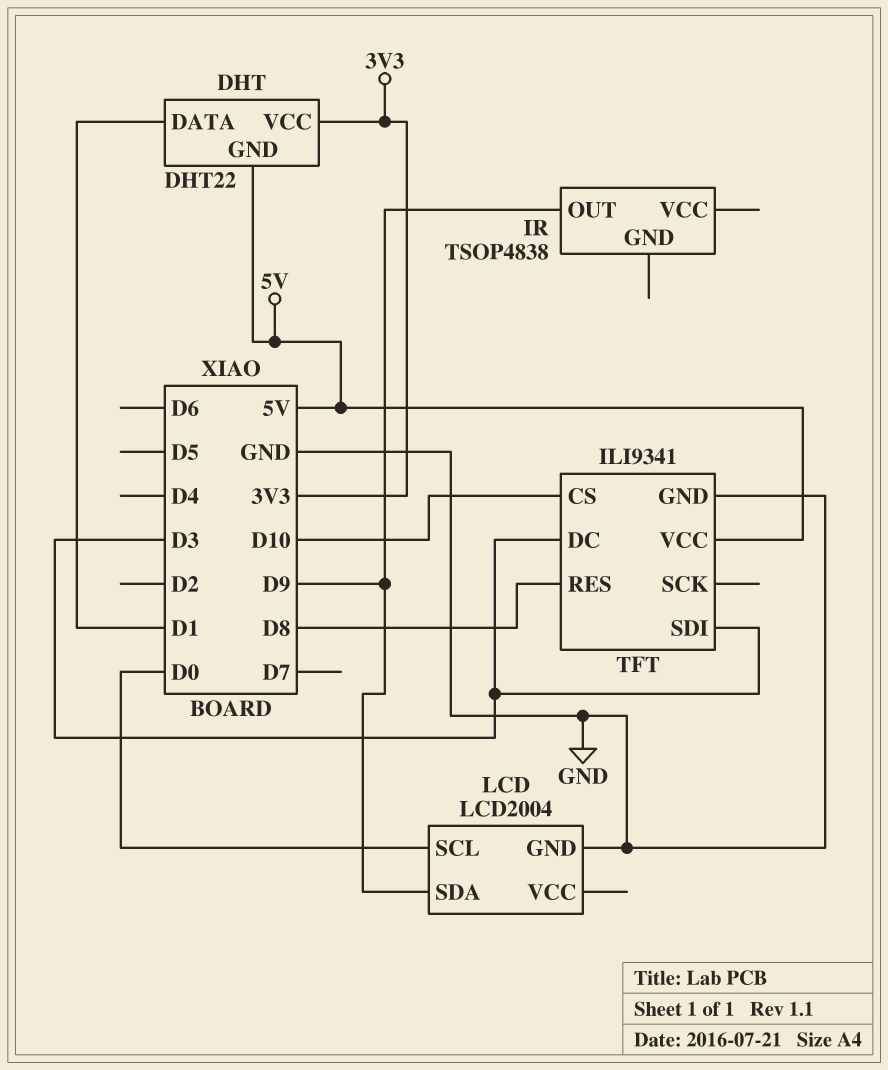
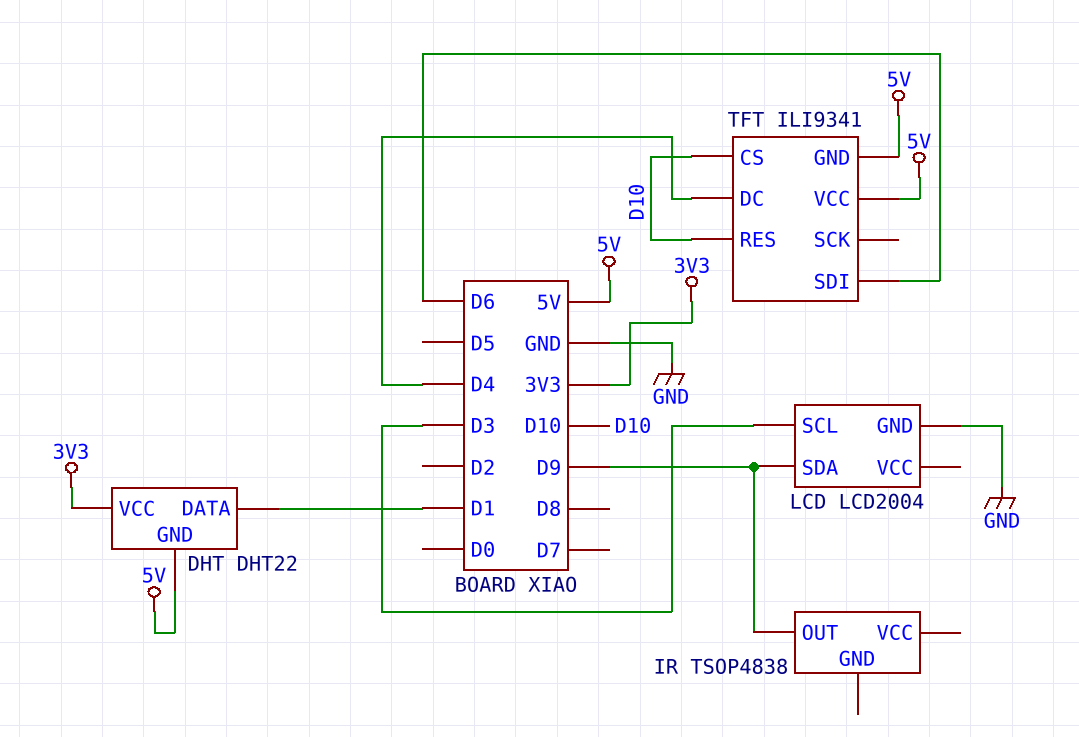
LCD pin SCL: D0 -> D3
TFT pin DC: D3 -> D4
TFT pin GND: GND -> 5V
TFT pin RES: D8 -> D10
TFT pin SDI: D3 -> D6

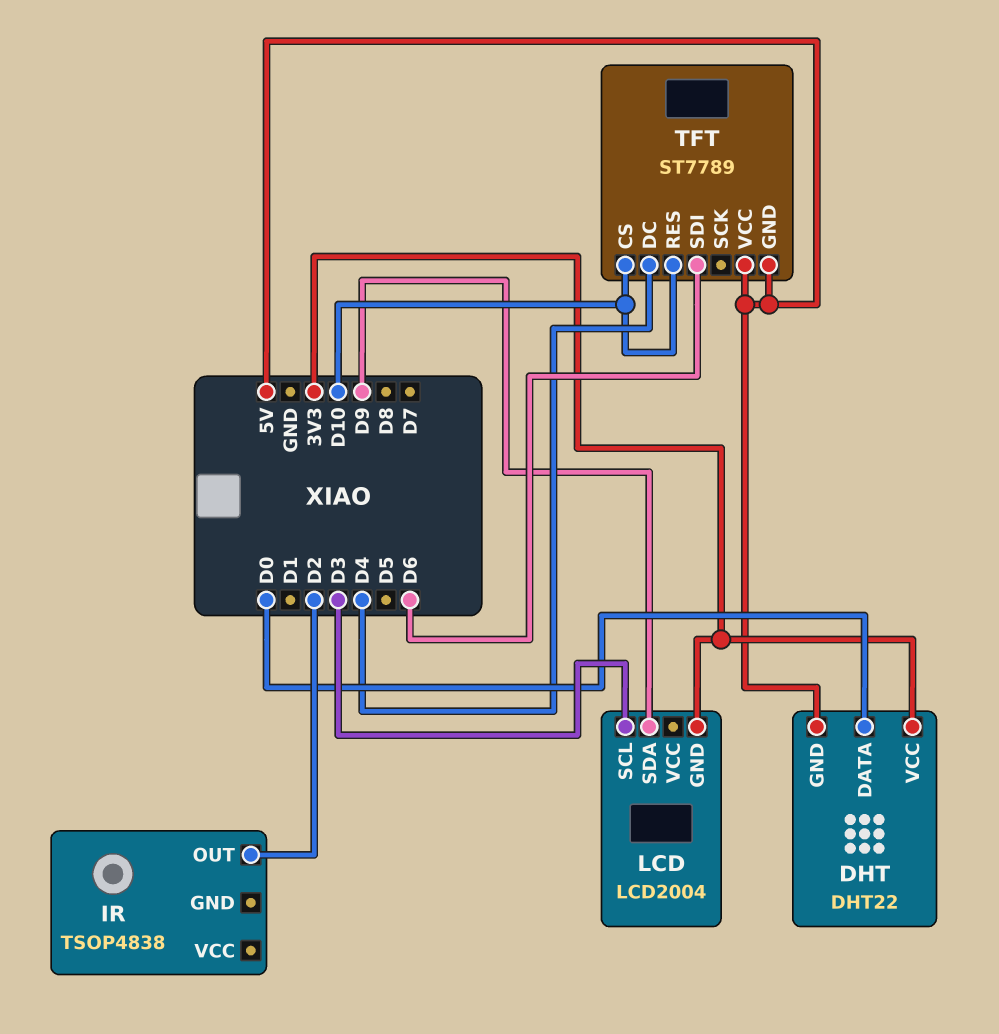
DHT pin DATA: D1 -> D0
IR pin OUT: D9 -> D2
LCD pin GND: GND -> 3V3
TFT: ILI9341 -> ST7789

